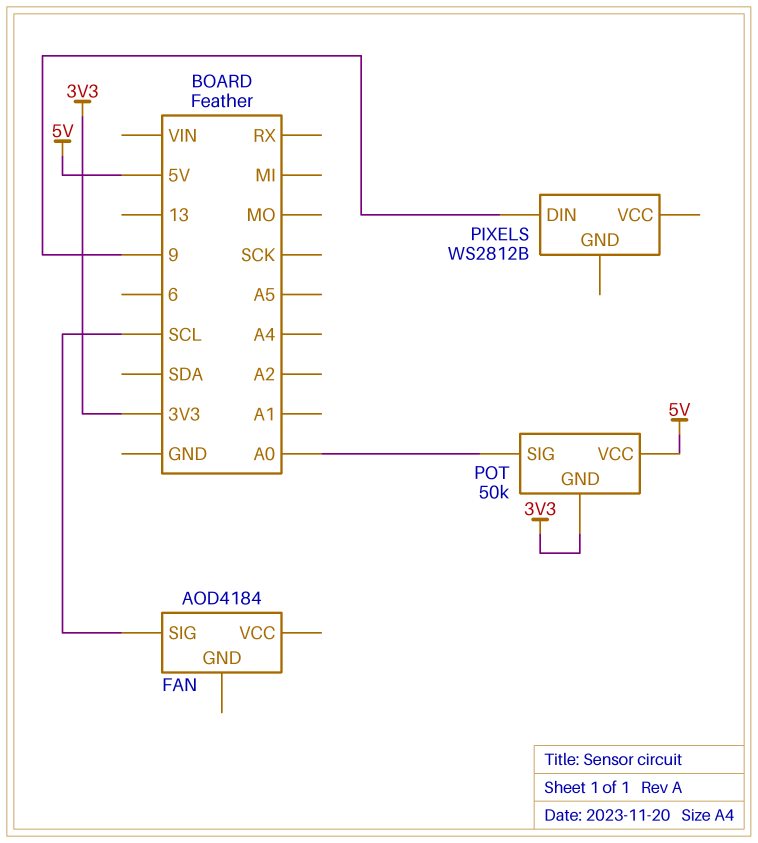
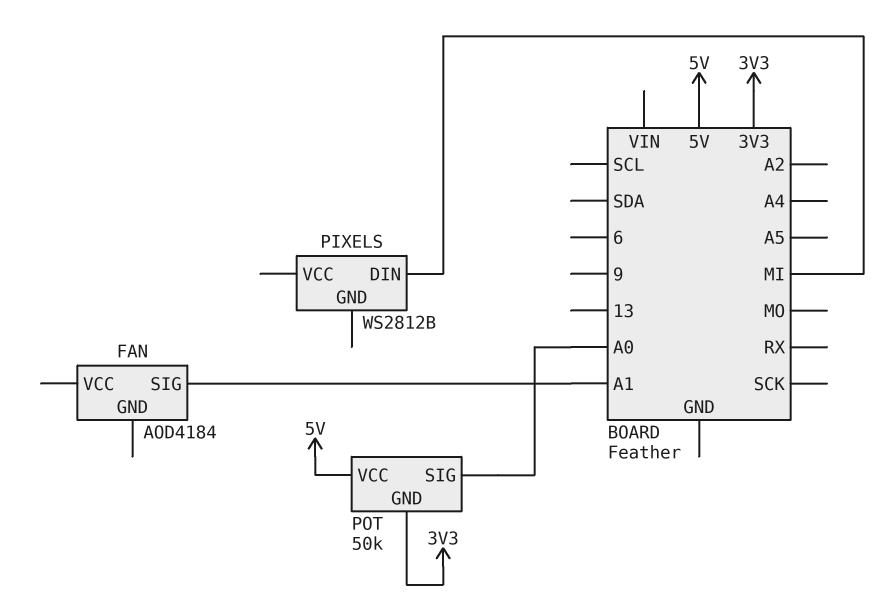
FAN pin SIG: SCL -> A1
PIXELS pin DIN: 9 -> MI

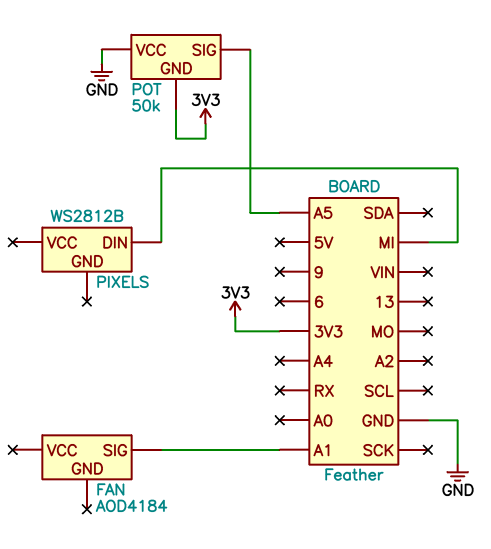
POT pin SIG: A0 -> A5
POT pin VCC: 5V -> GND

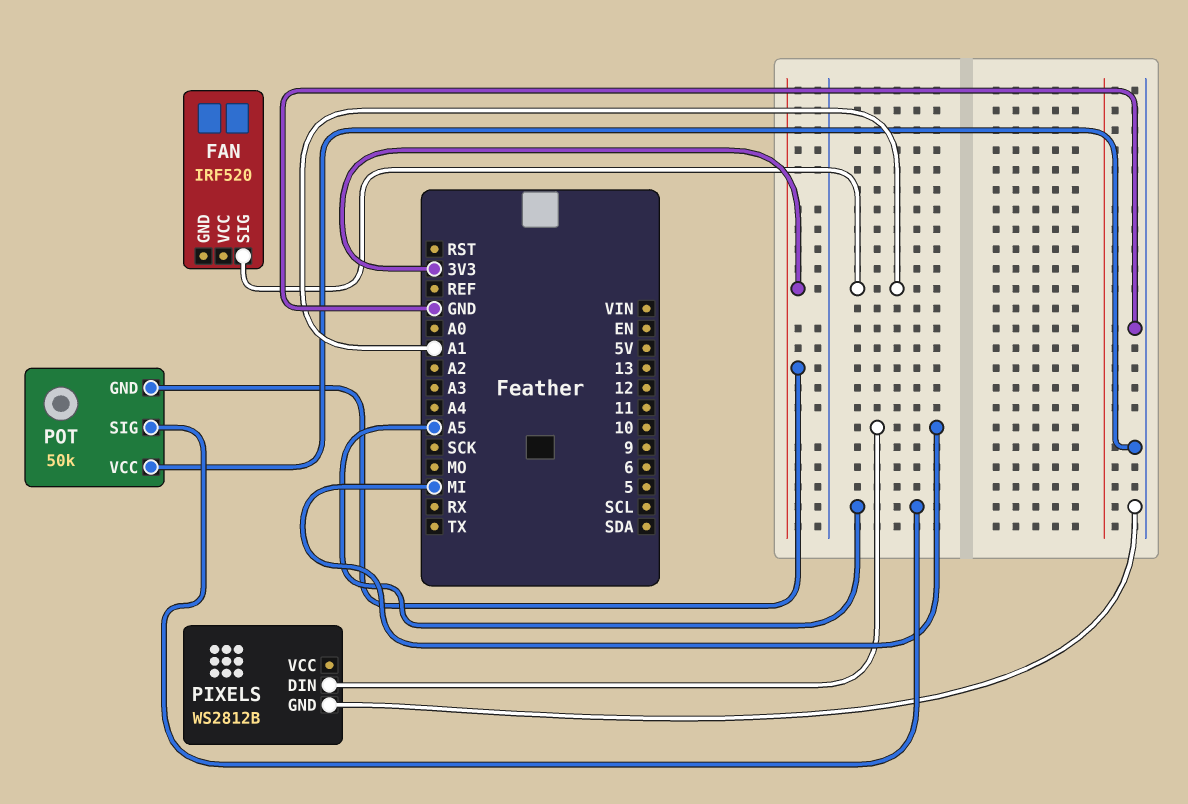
FAN: AOD4184 -> IRF520
PIXELS pin GND: none -> GND

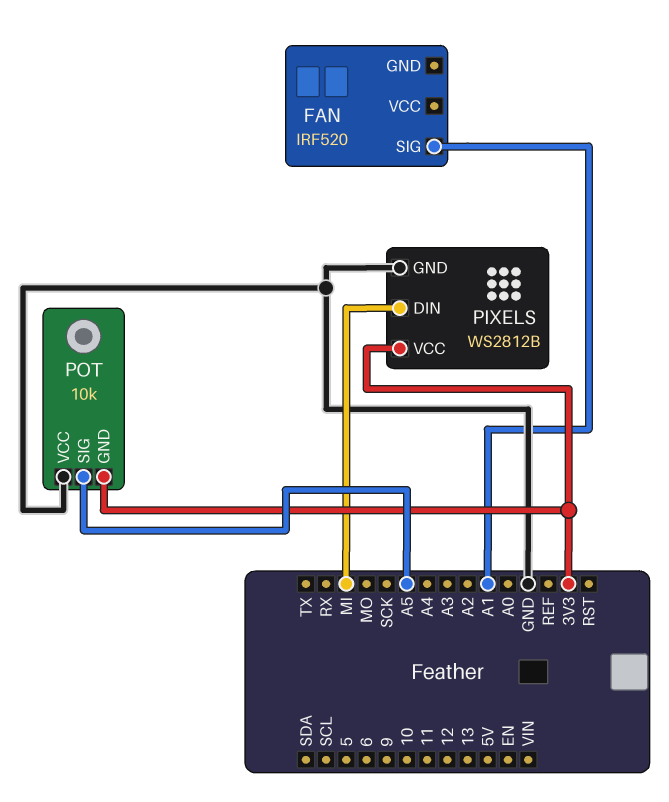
PIXELS pin VCC: none -> 3V3
POT: 50k -> 10k

